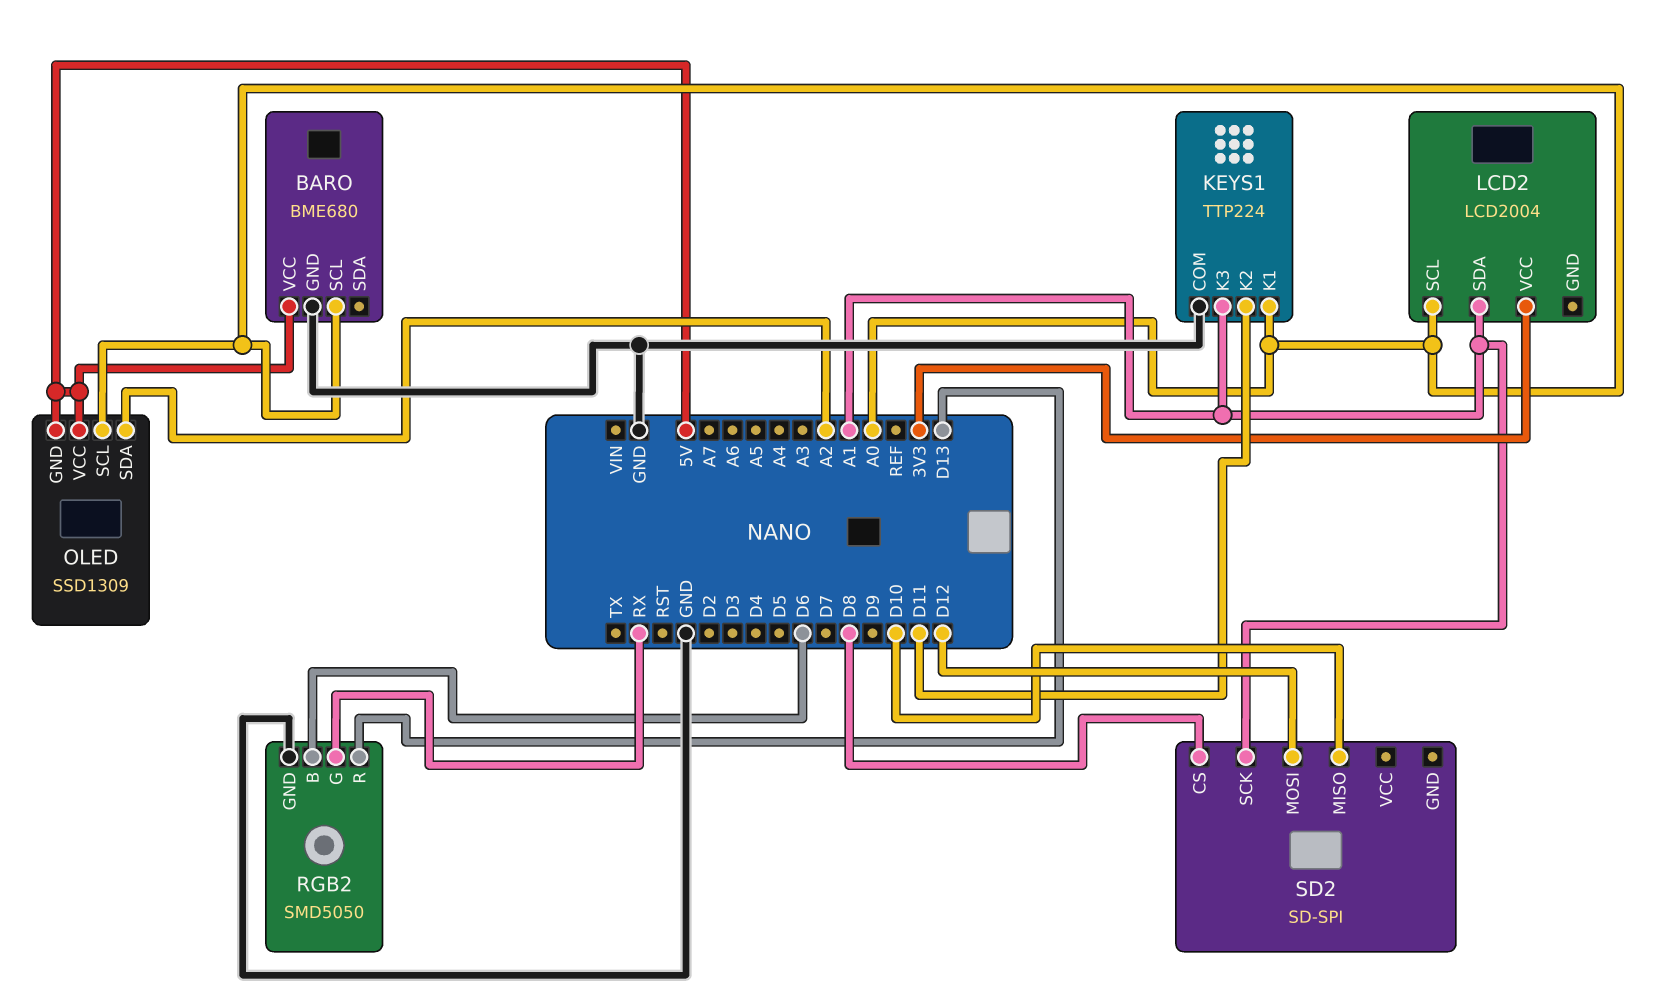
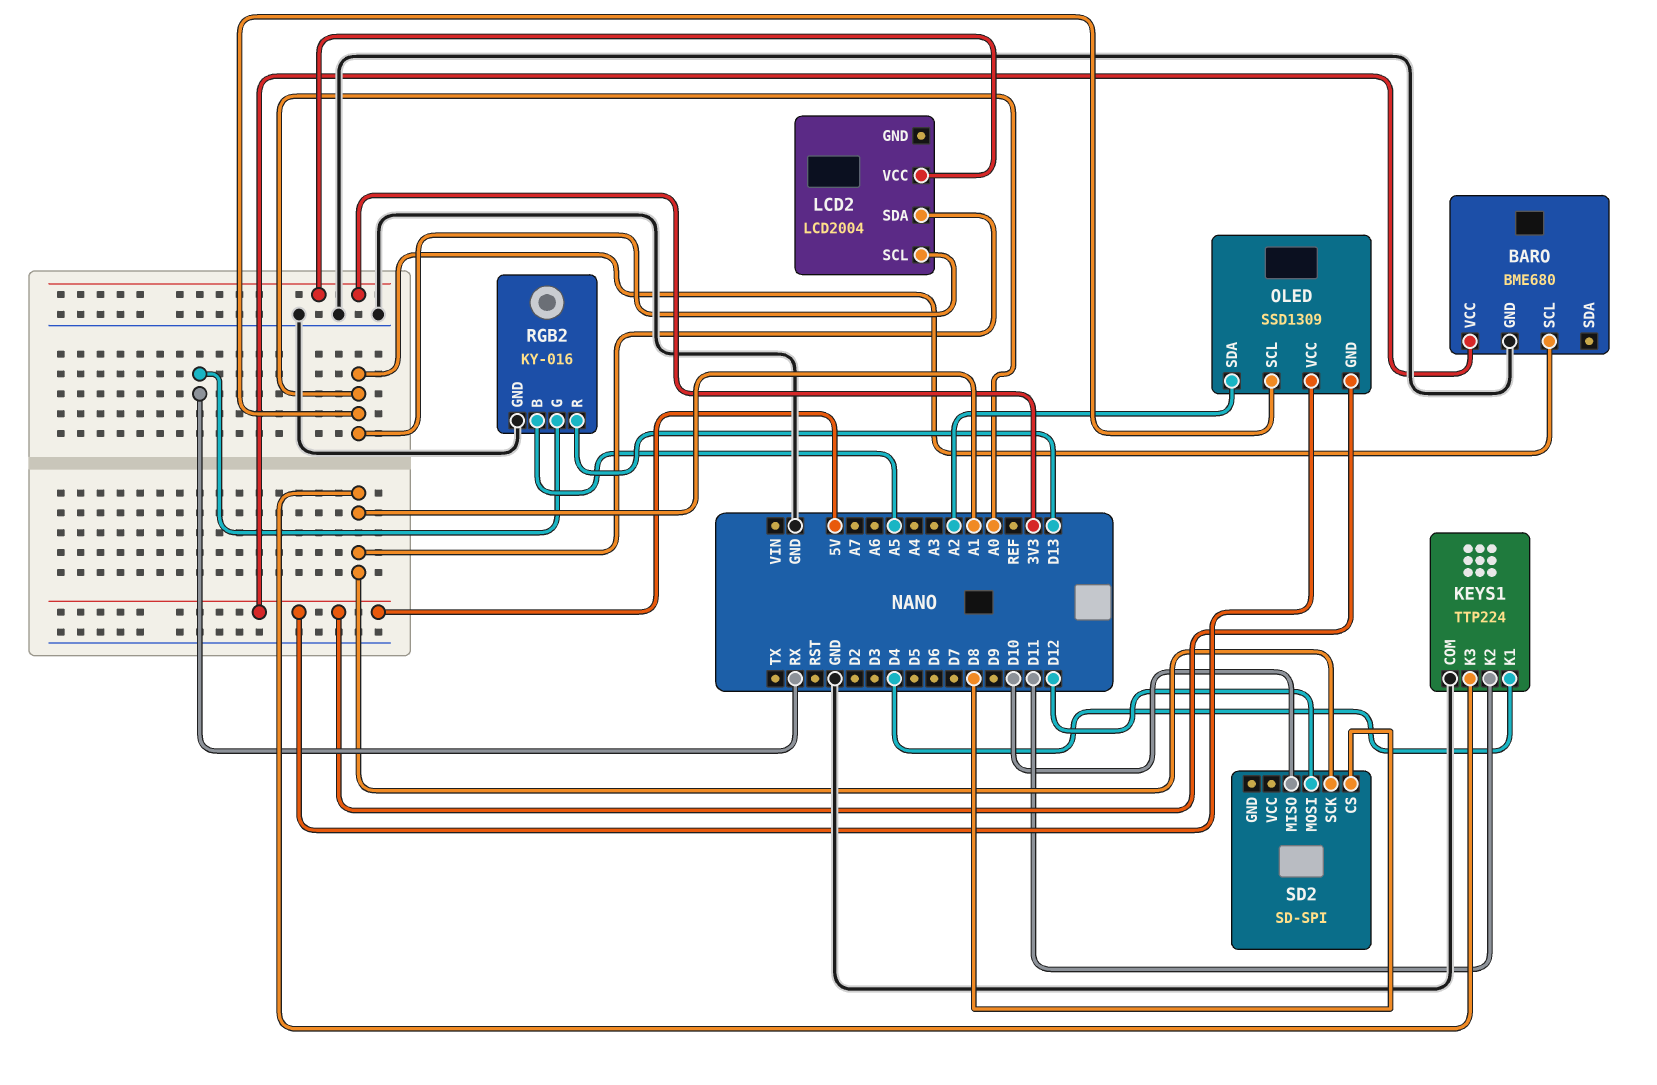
KEYS1 pin K1: A0 -> D4
RGB2: SMD5050 -> KY-016
RGB2 pin B: D6 -> A5

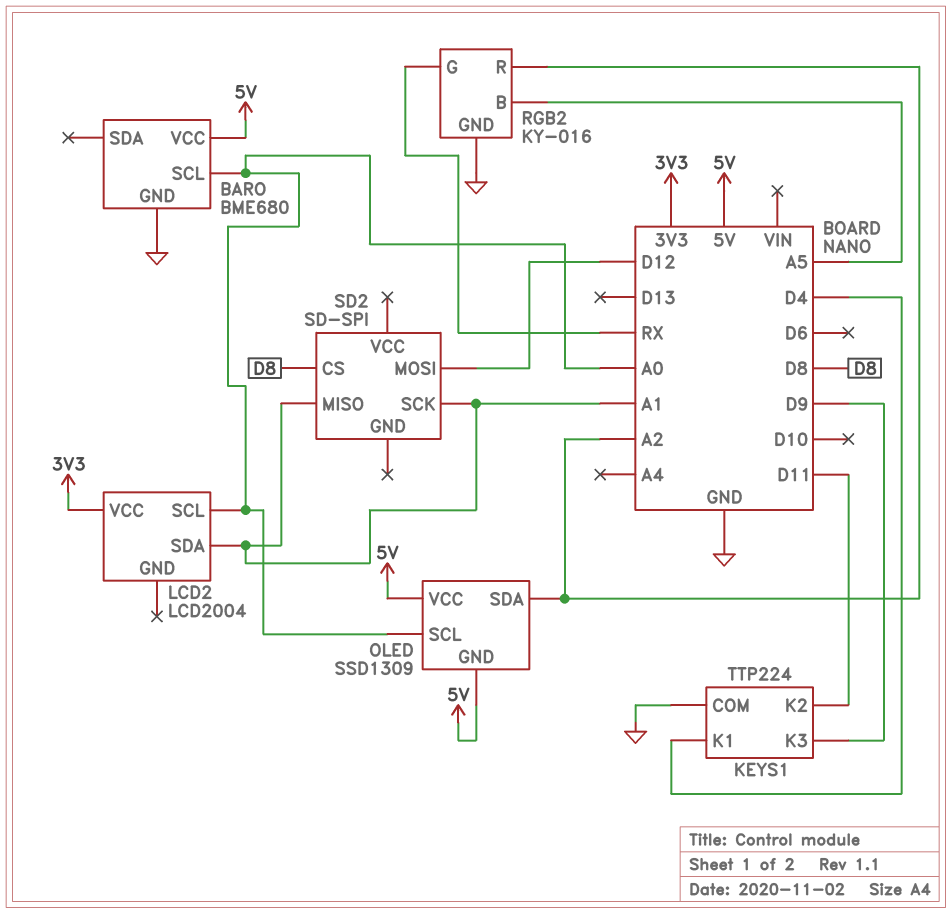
KEYS1 pin K3: A1 -> D9
RGB2 pin R: D13 -> A2
SD2 pin MISO: D10 -> A1

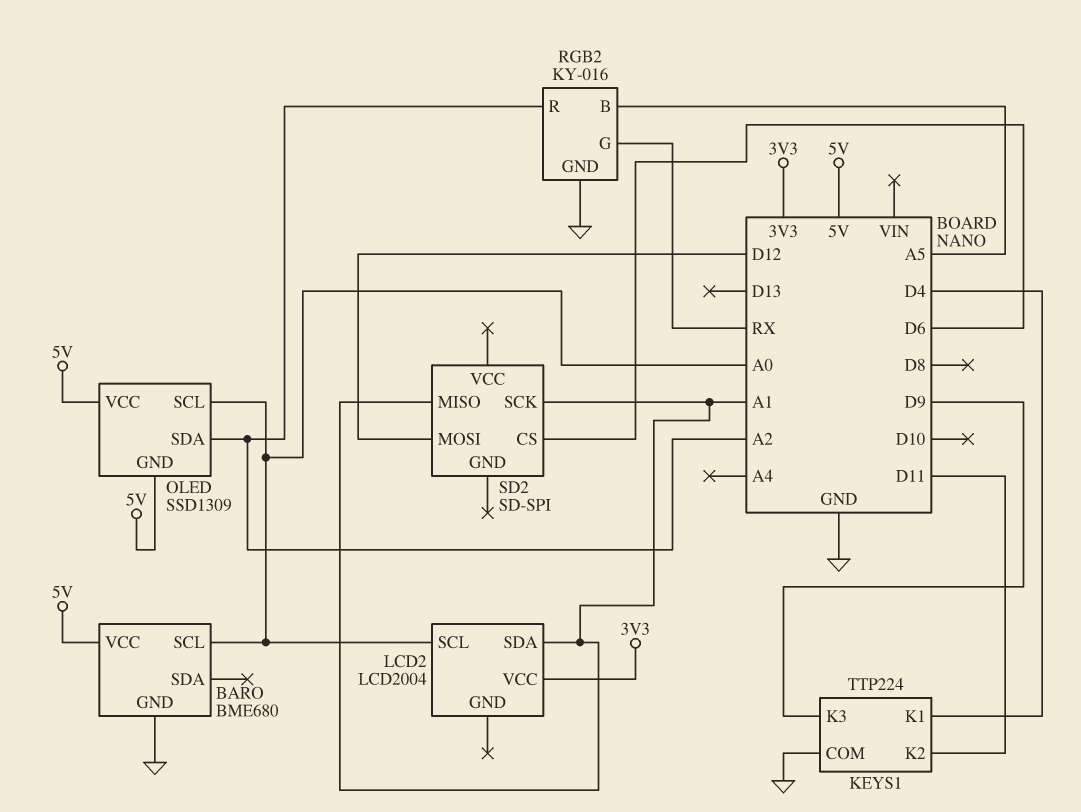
SD2 pin CS: D8 -> D6

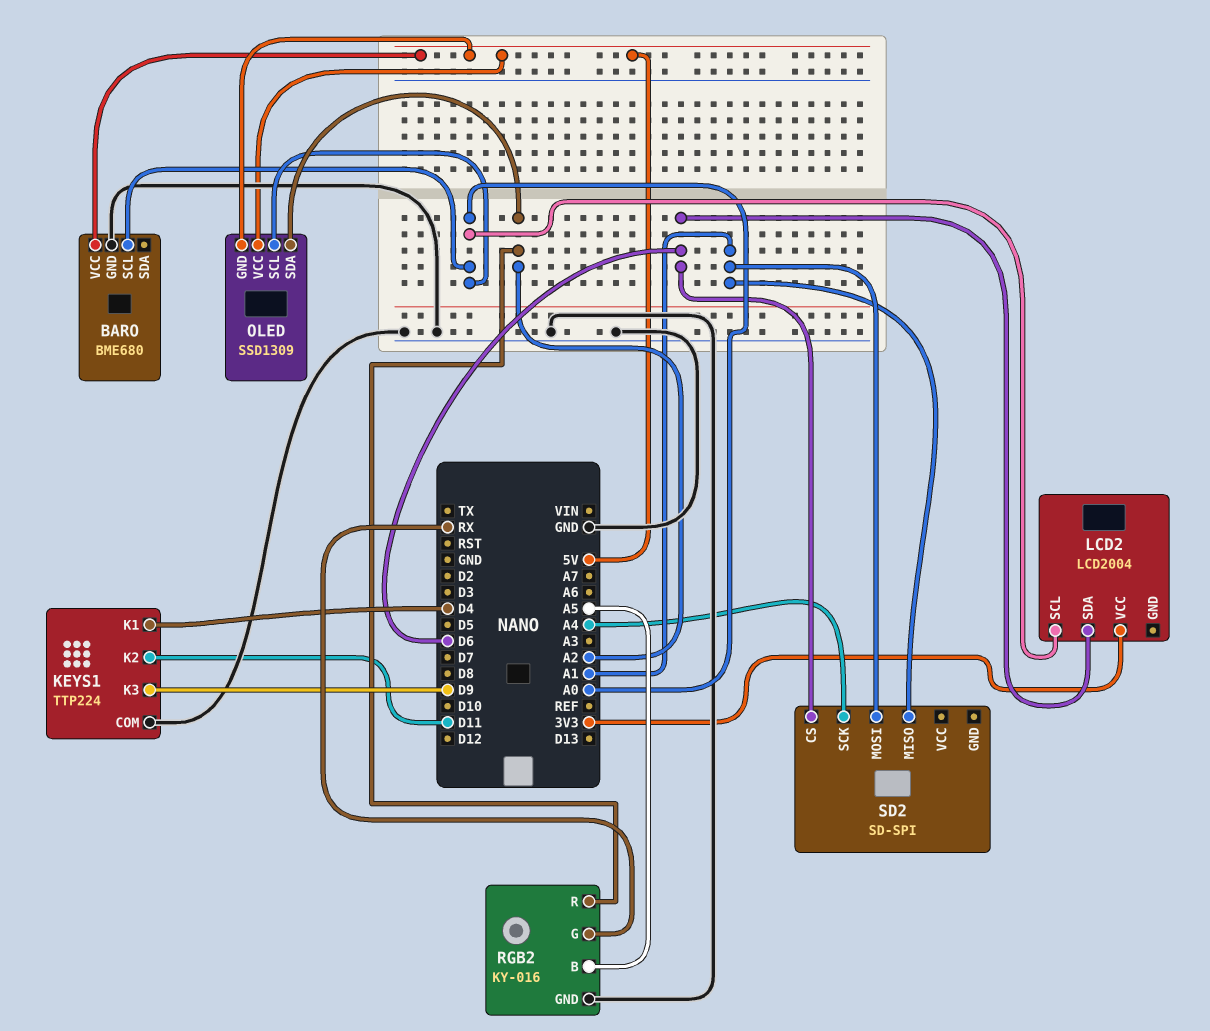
LCD2 pin SDA: A1 -> D6
SD2 pin MOSI: D12 -> A1
SD2 pin SCK: A1 -> A4

